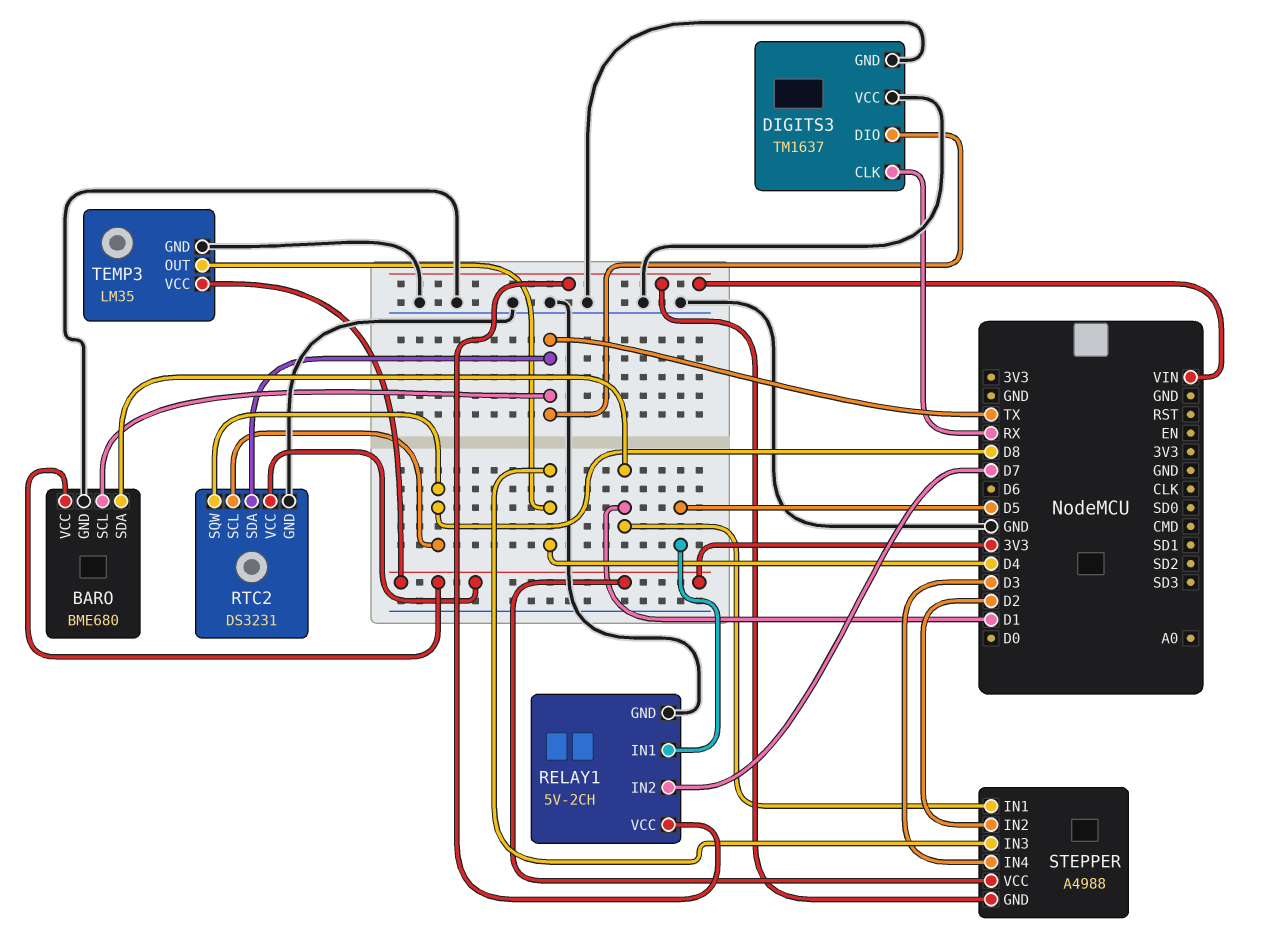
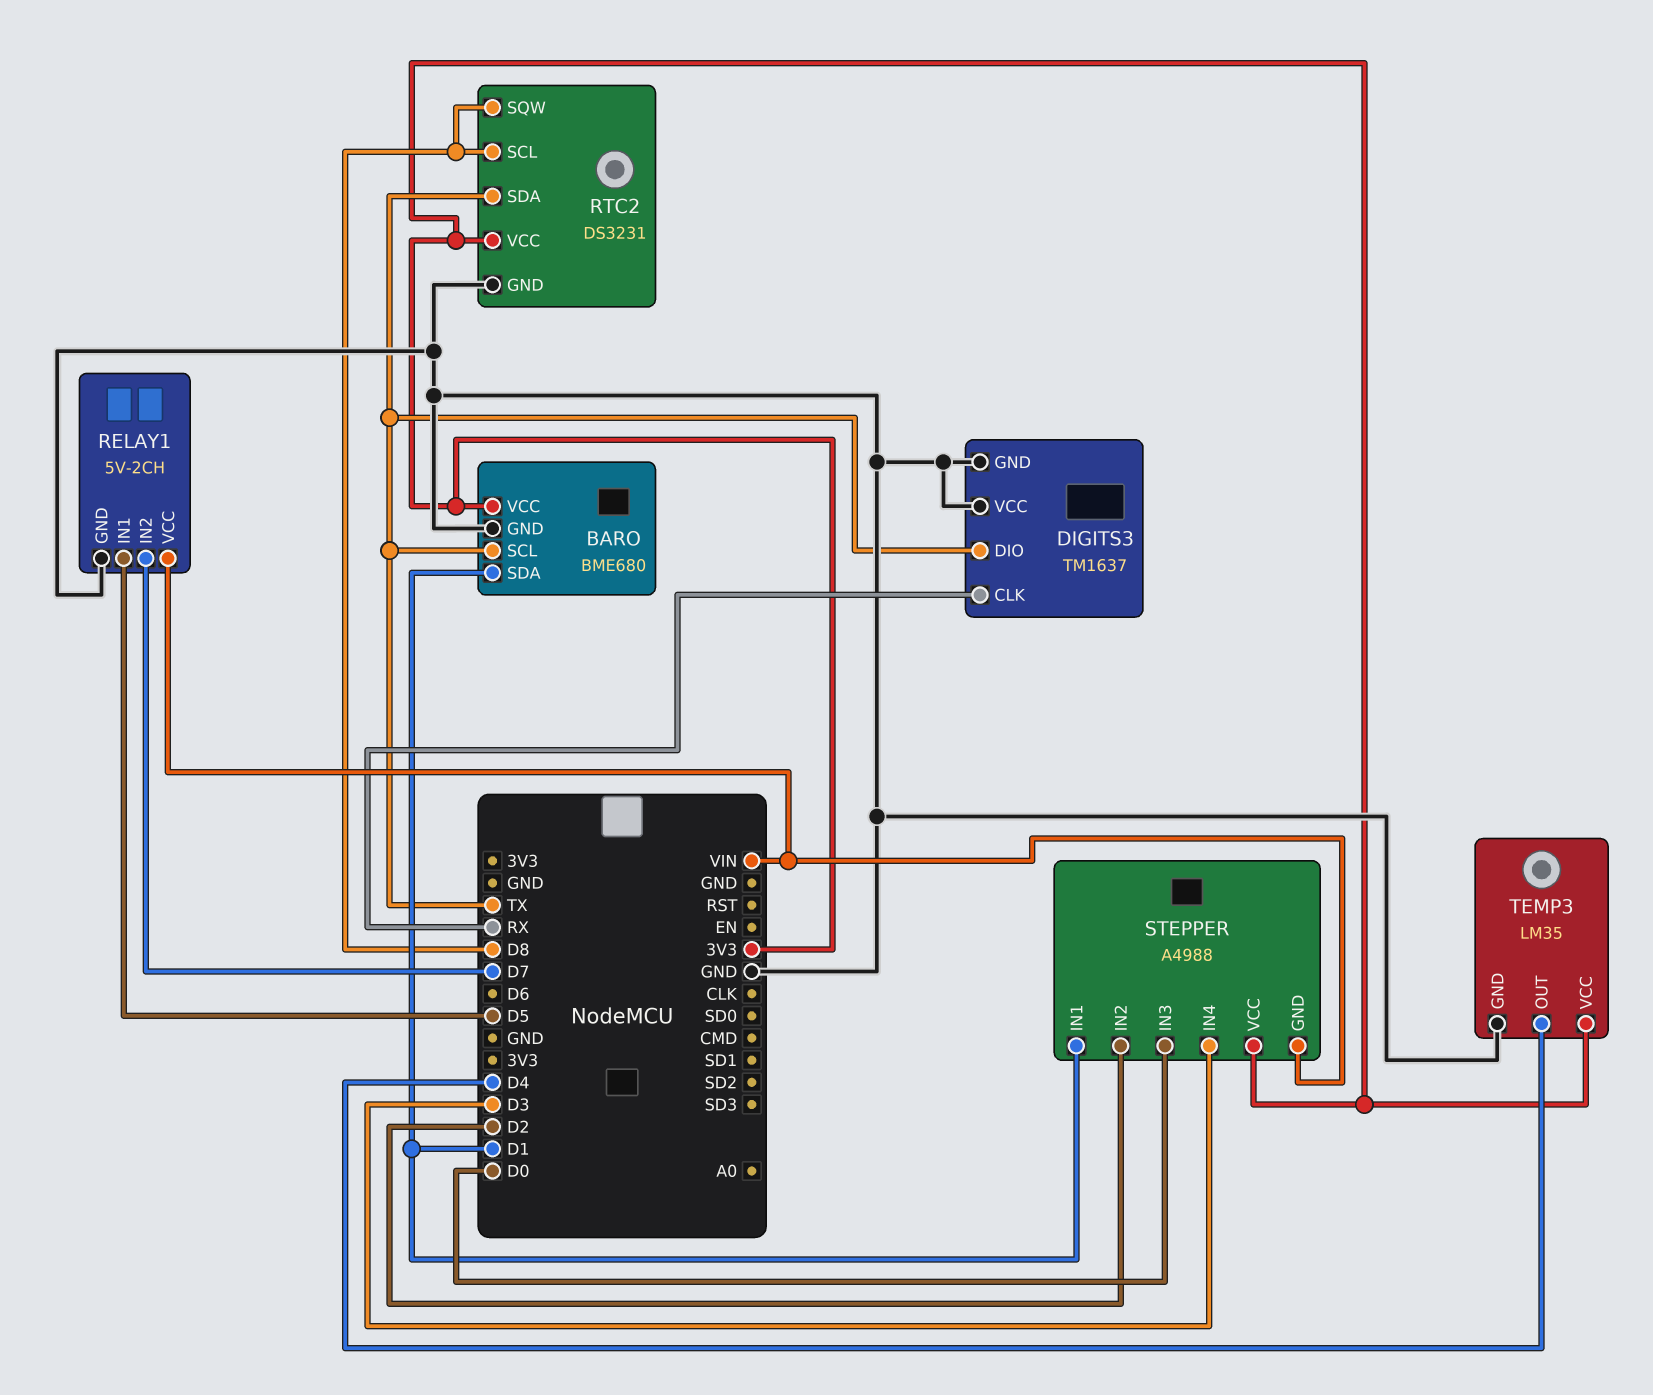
STEPPER pin IN3: D4 -> D0

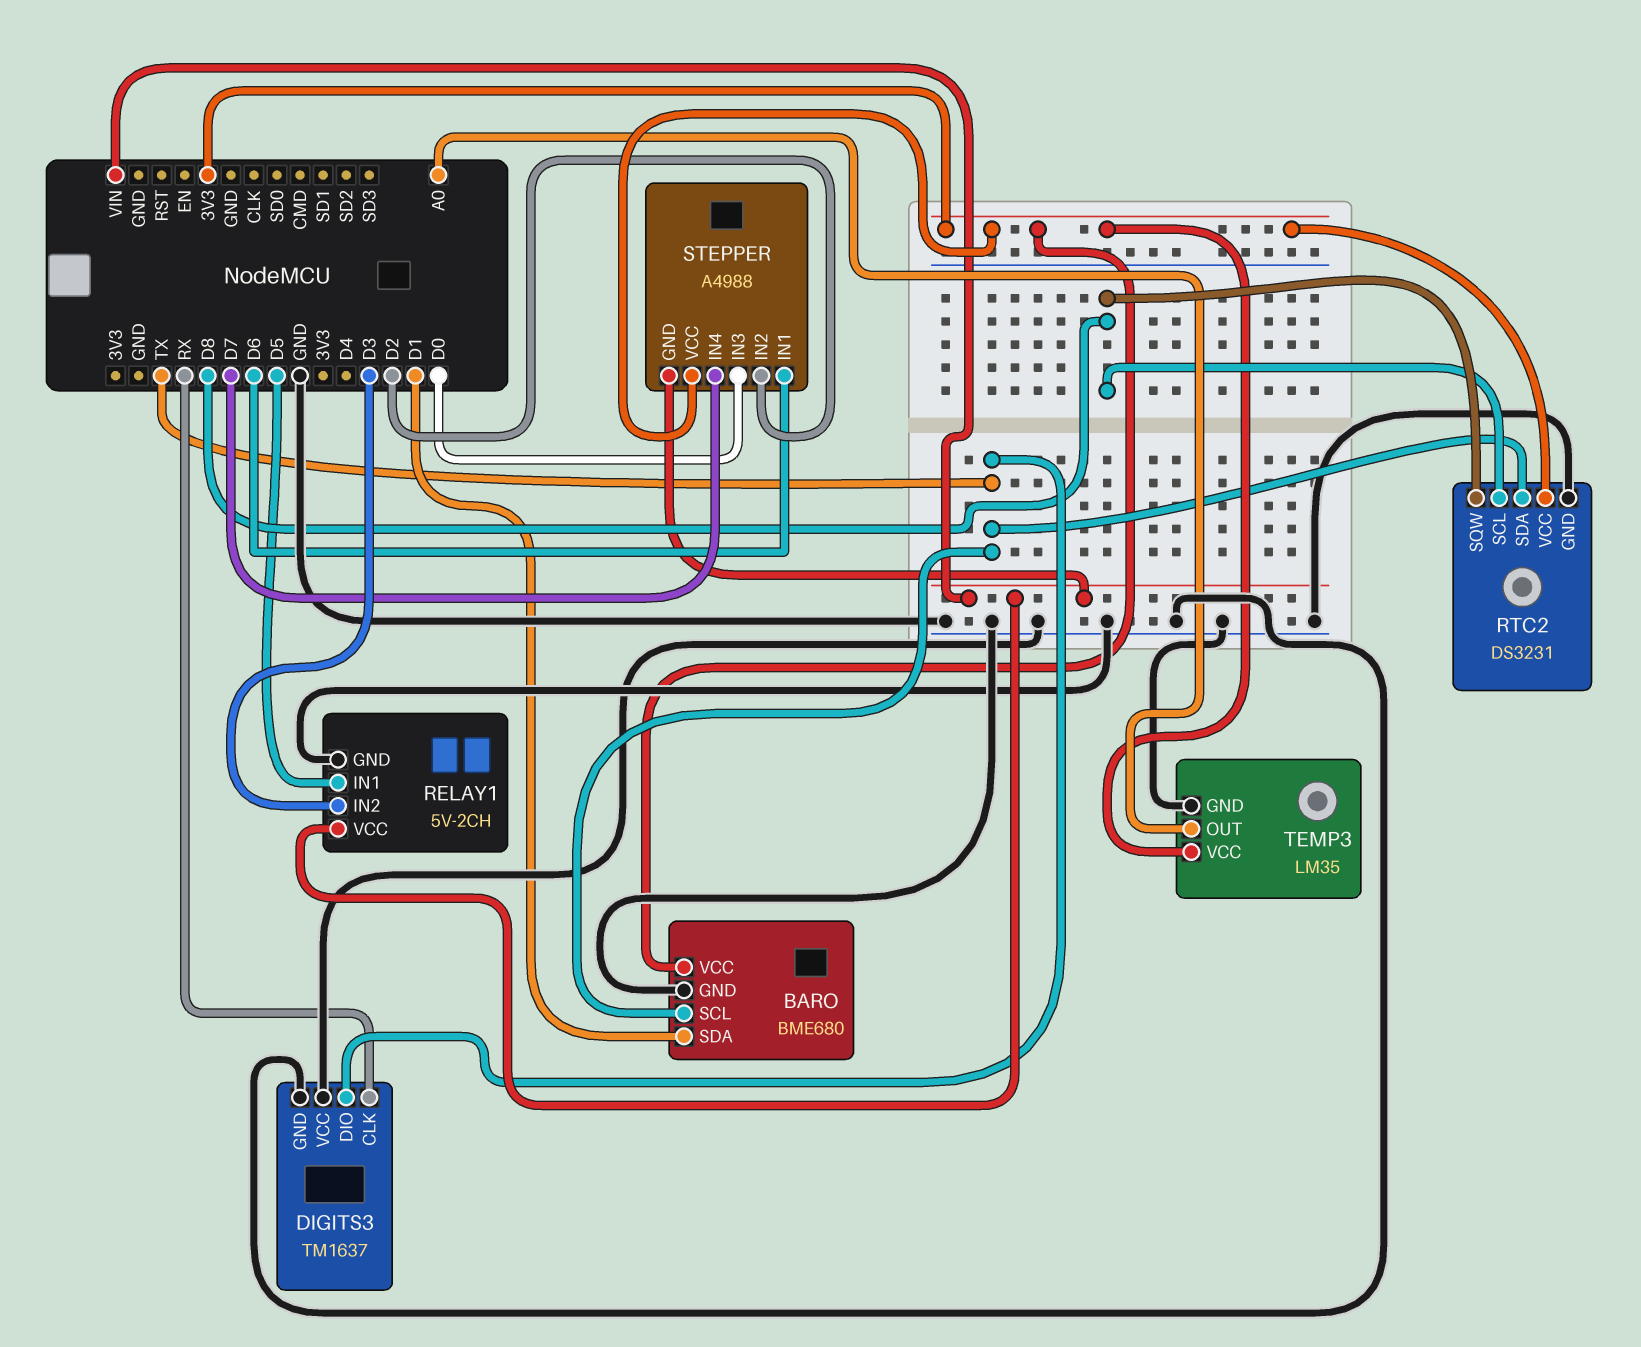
RELAY1 pin IN2: D7 -> D3
STEPPER pin IN1: D1 -> D6
STEPPER pin IN4: D3 -> D7
TEMP3 pin OUT: D4 -> A0

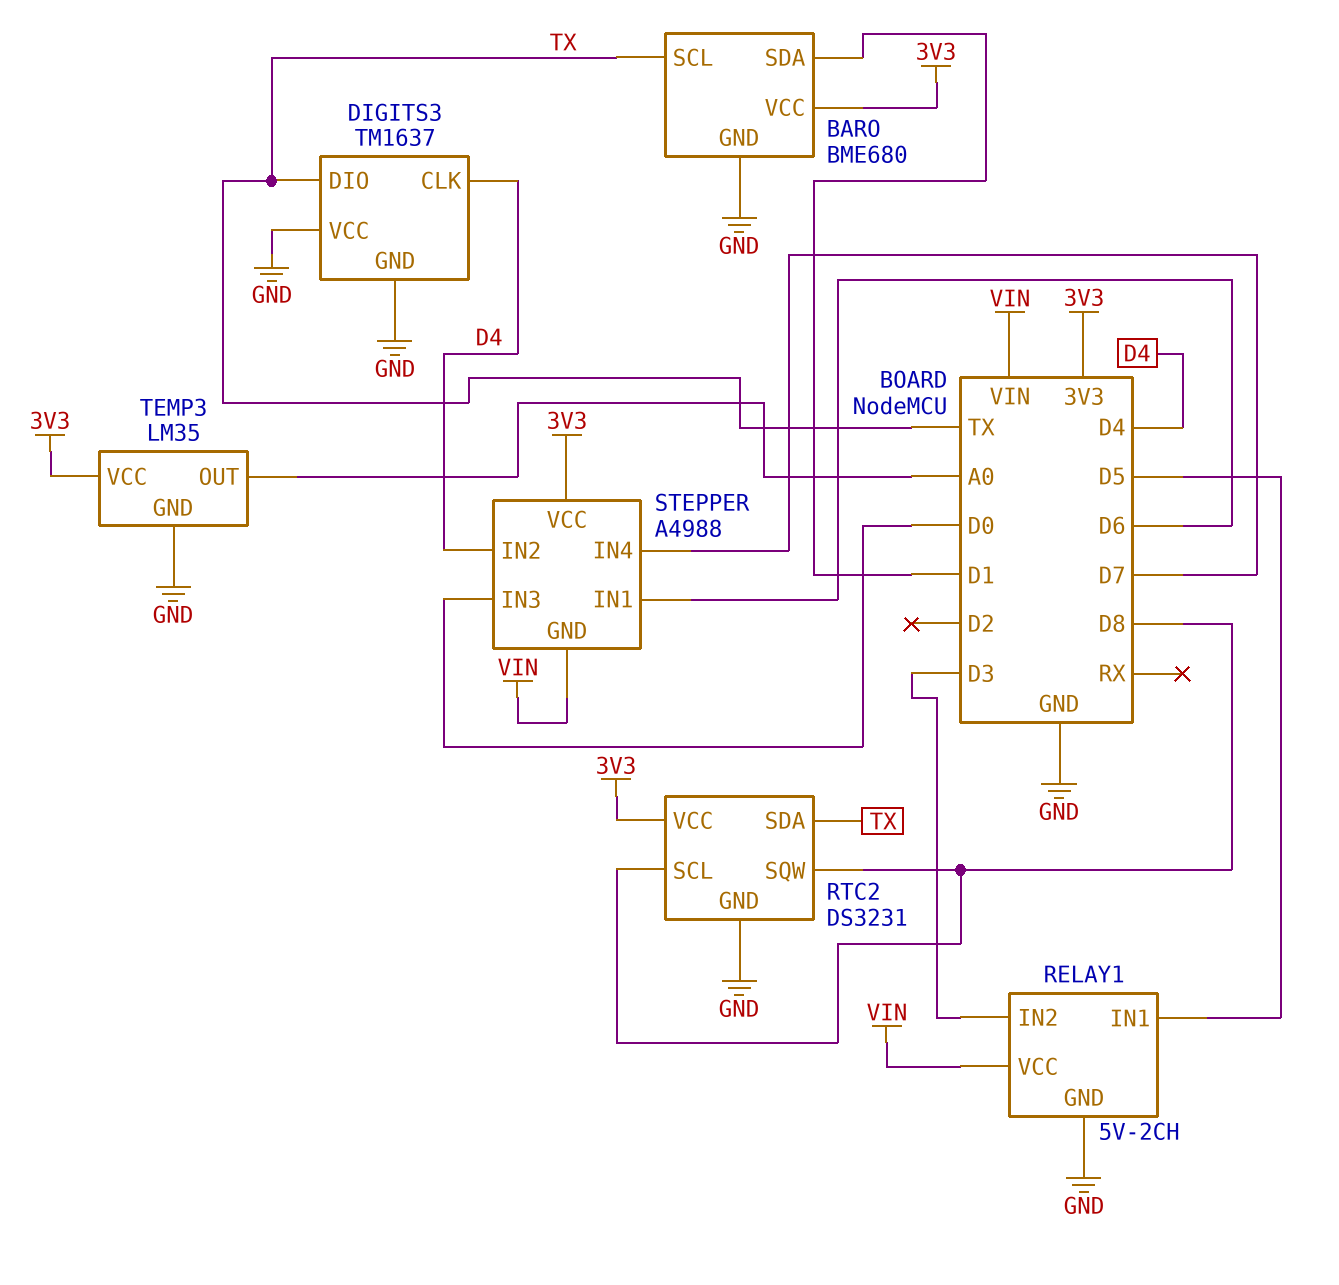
DIGITS3 pin CLK: RX -> D4
STEPPER pin IN2: D2 -> D4

